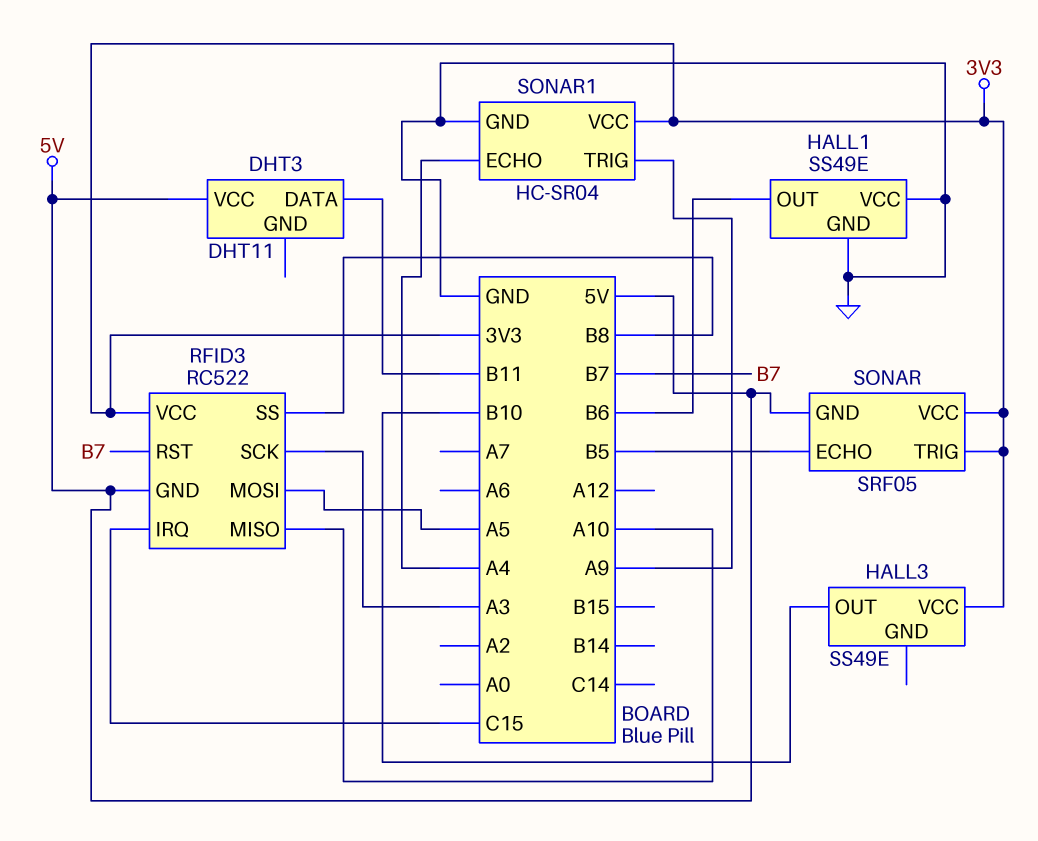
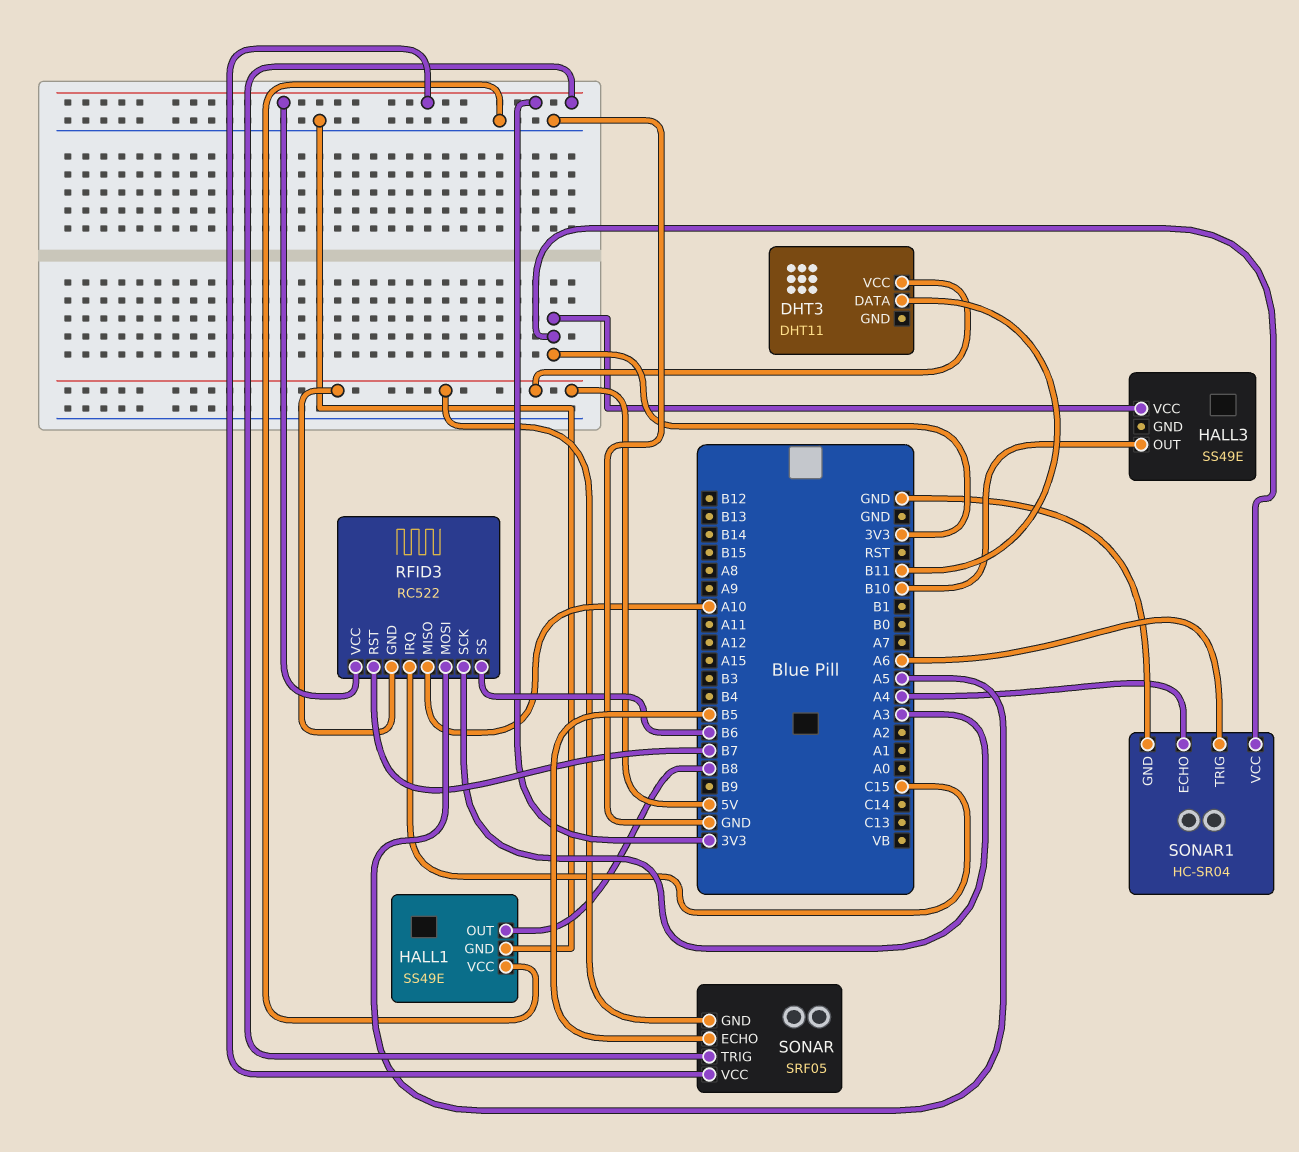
HALL1 pin OUT: B6 -> B8
RFID3 pin SS: B8 -> B6
SONAR1 pin TRIG: A9 -> A6

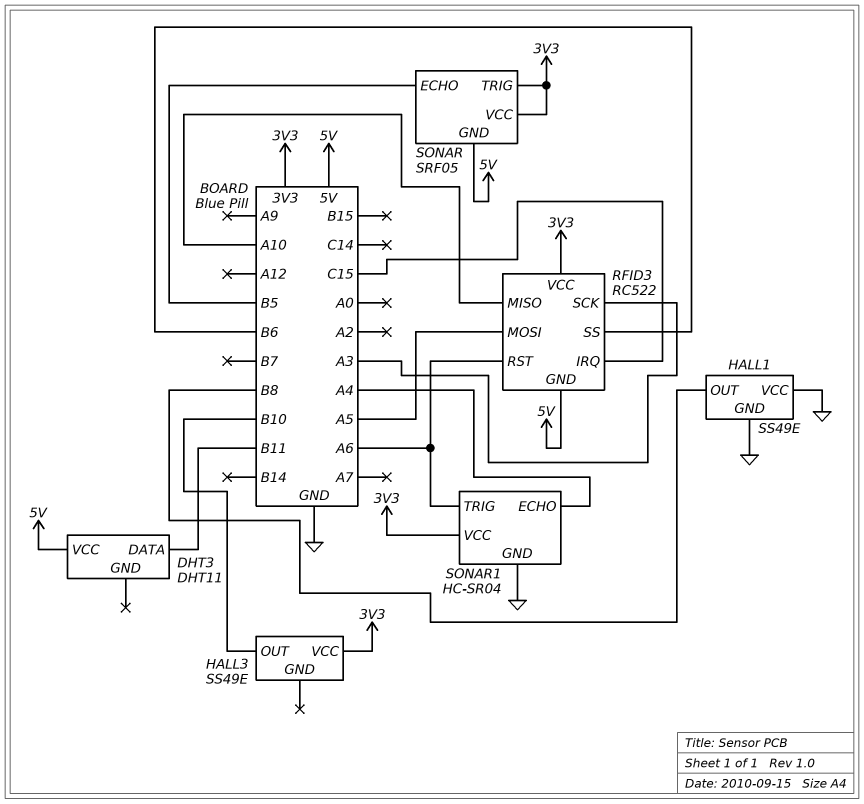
RFID3 pin RST: B7 -> A6

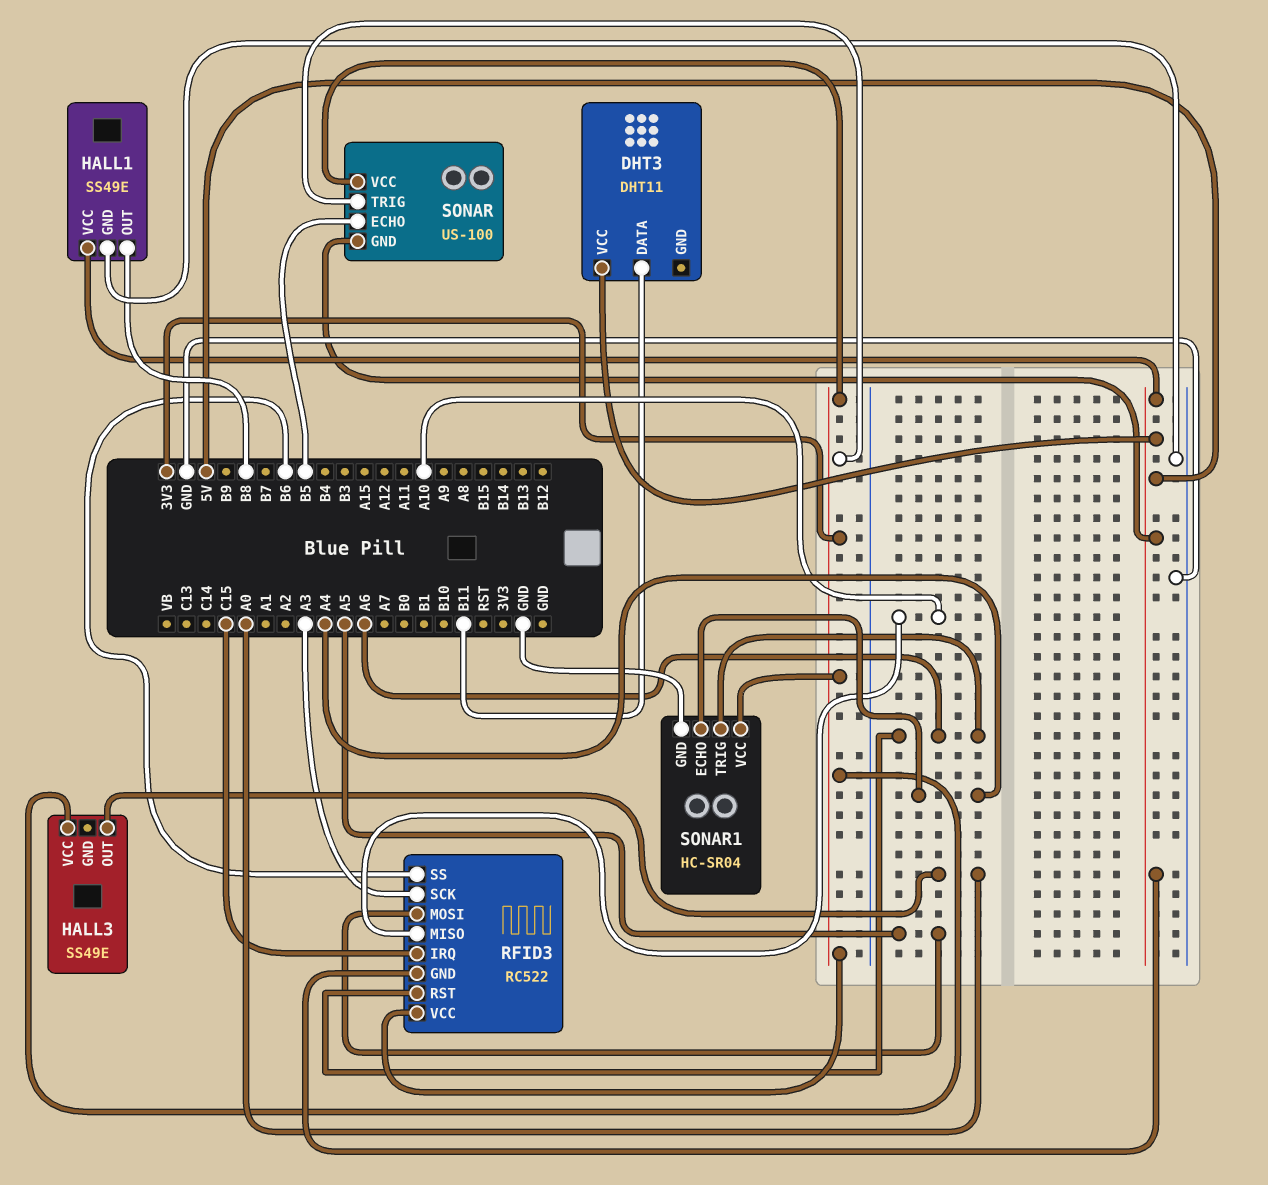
HALL1 pin VCC: GND -> 5V
HALL3 pin OUT: B10 -> A0
SONAR: SRF05 -> US-100

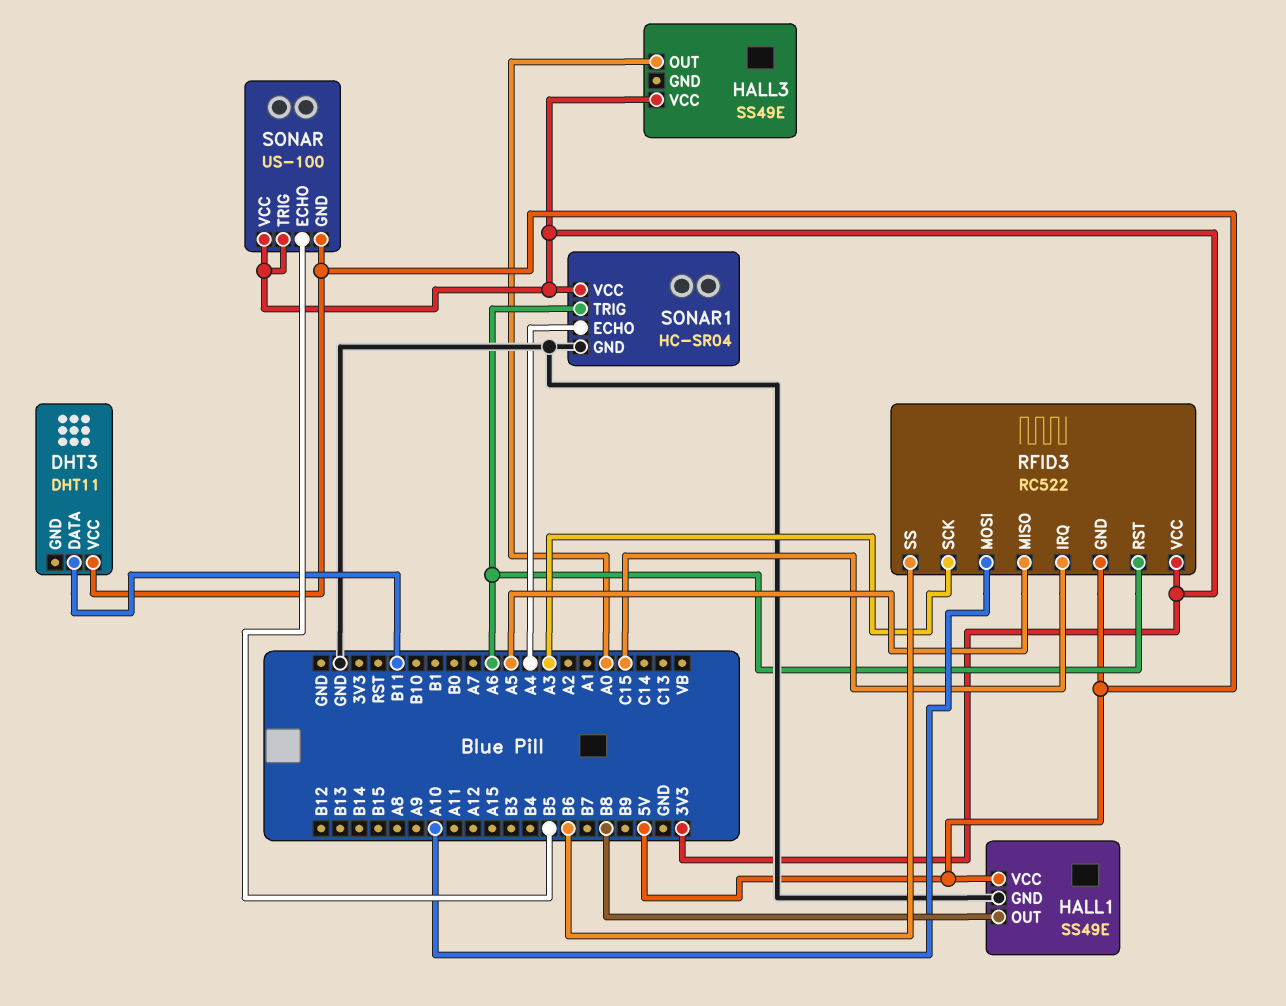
RFID3 pin MISO: A10 -> A5
RFID3 pin MOSI: A5 -> A10

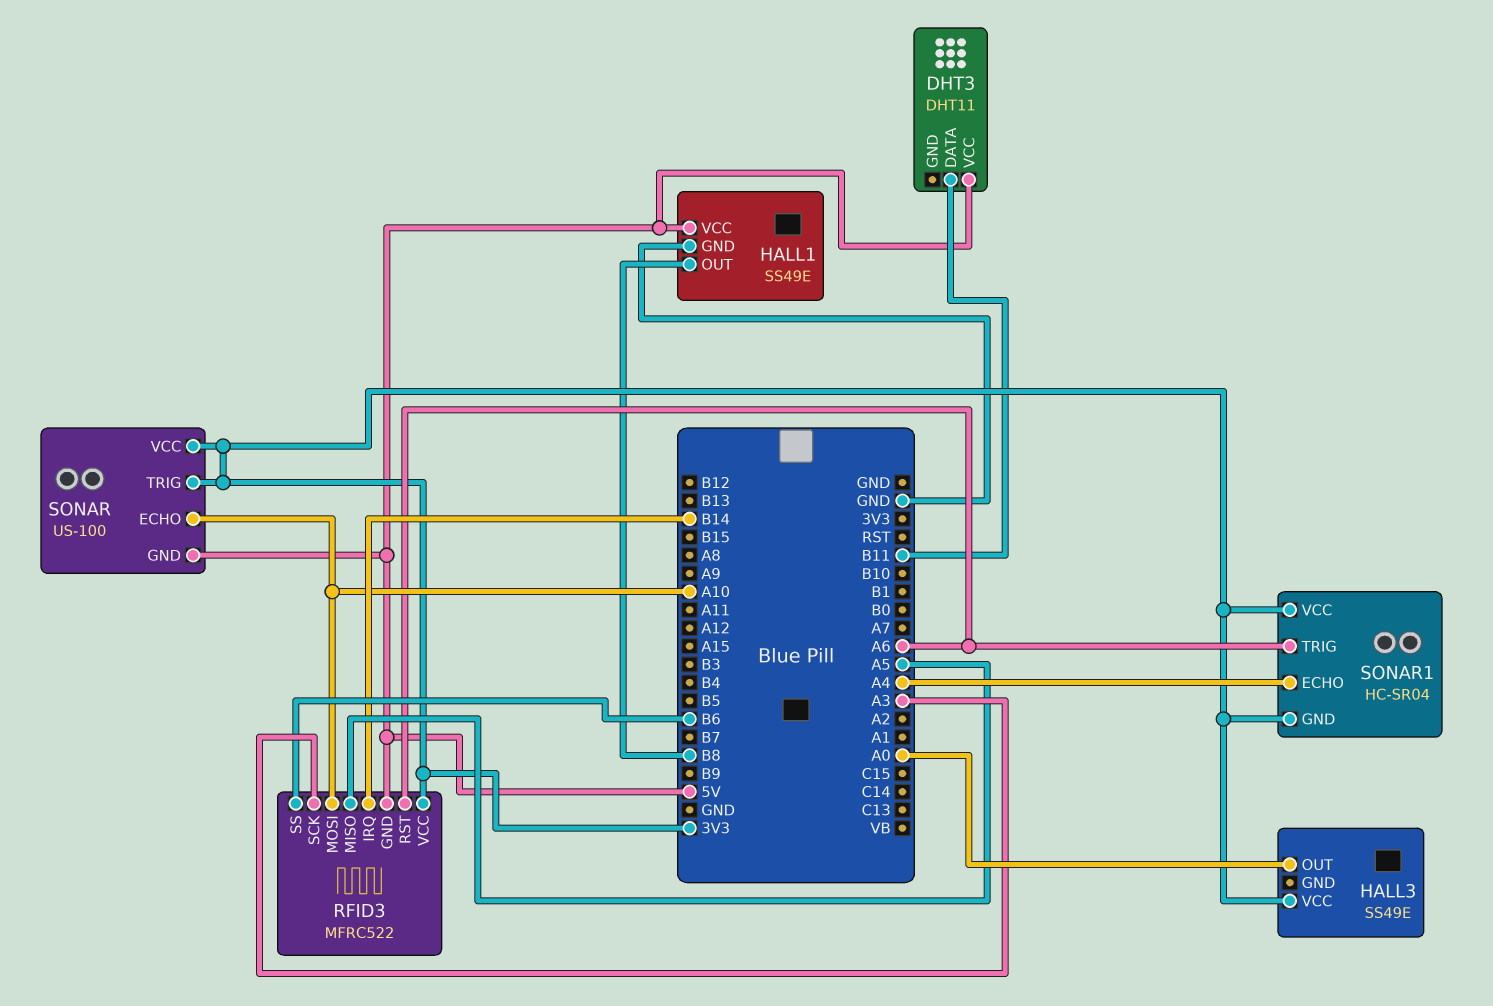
RFID3: RC522 -> MFRC522
RFID3 pin IRQ: C15 -> B14
SONAR pin ECHO: B5 -> A10
SONAR1 pin GND: GND -> 3V3

